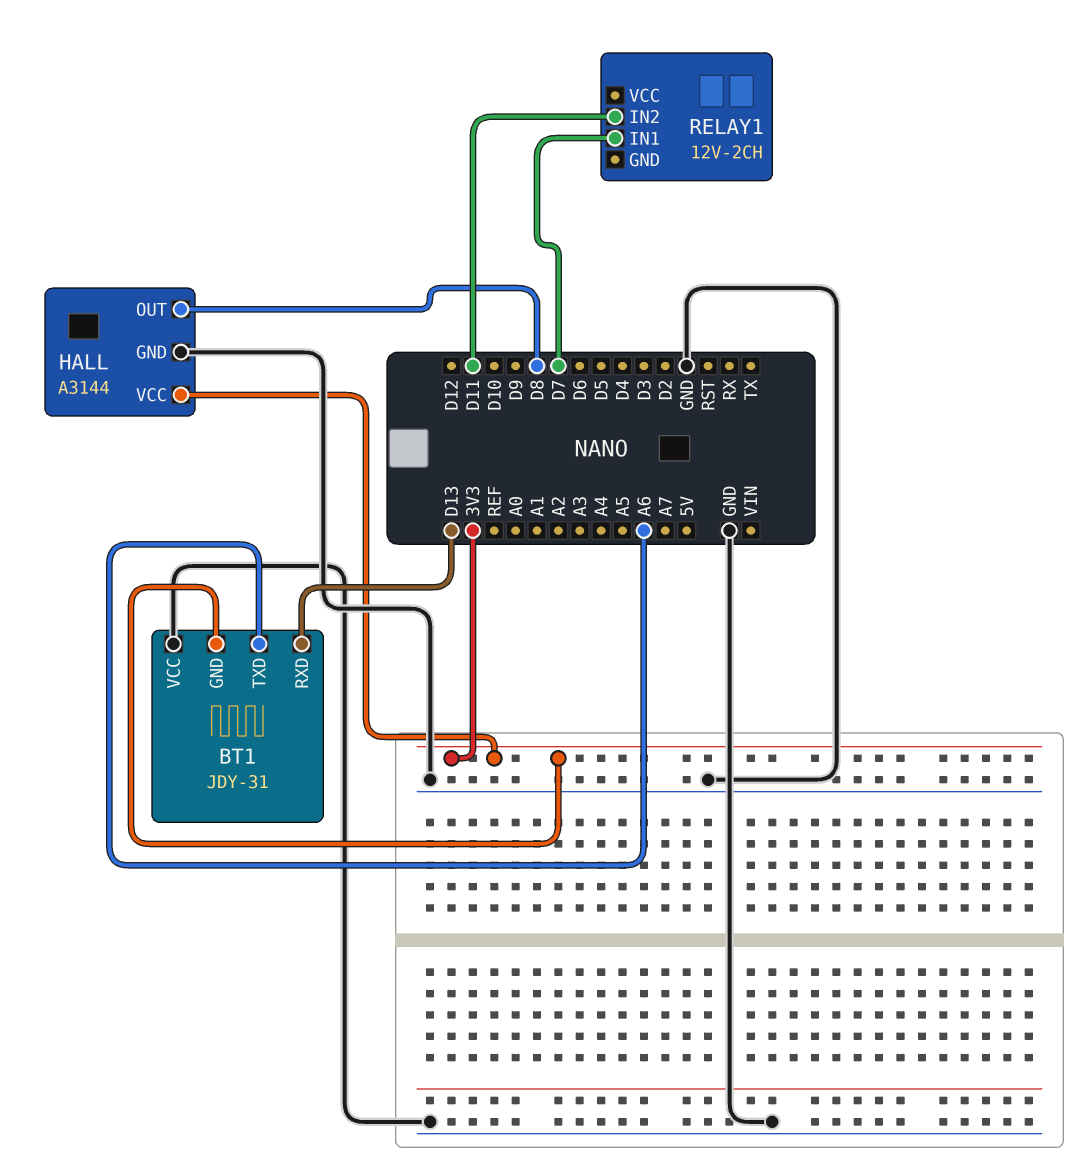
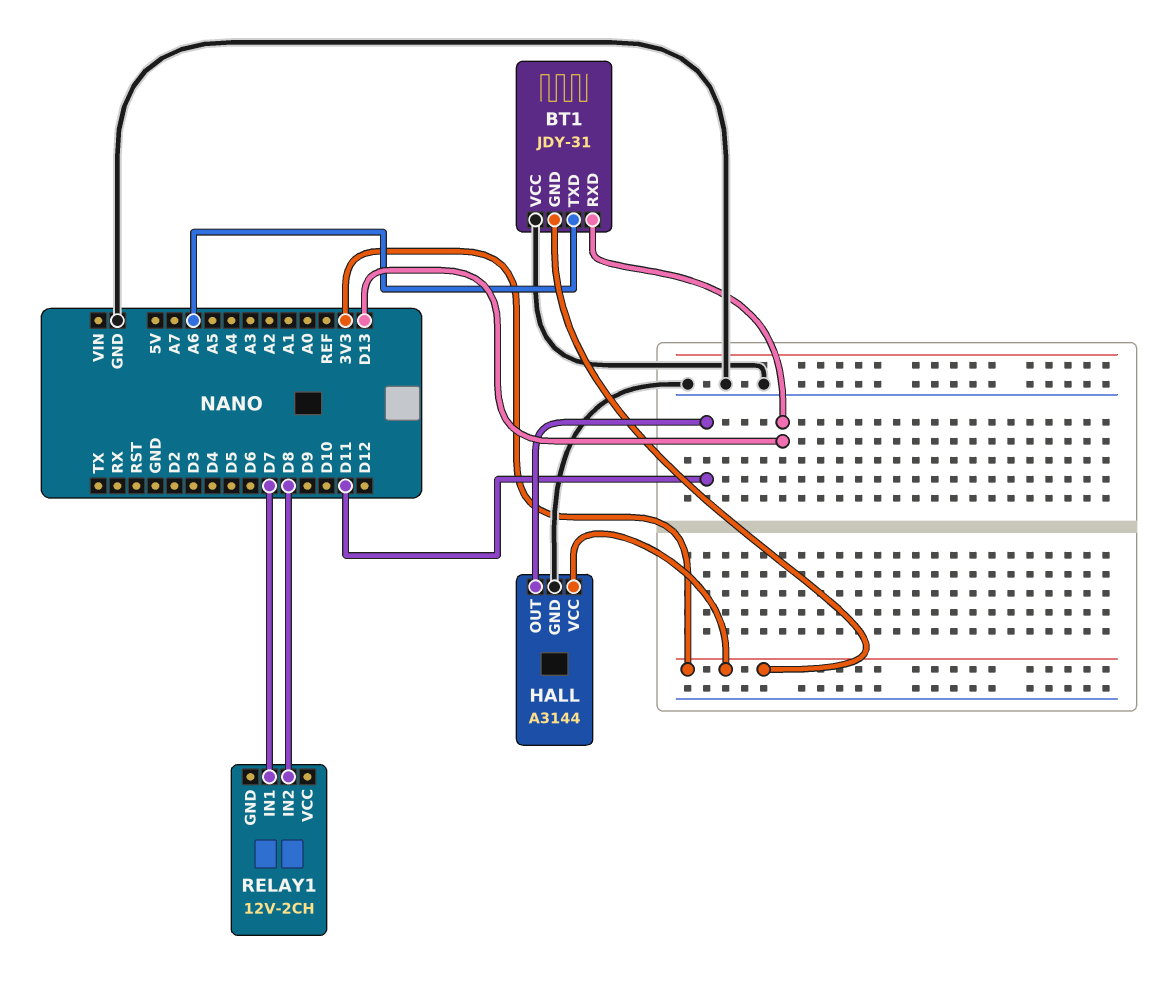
HALL pin OUT: D8 -> D11
RELAY1 pin IN2: D11 -> D8

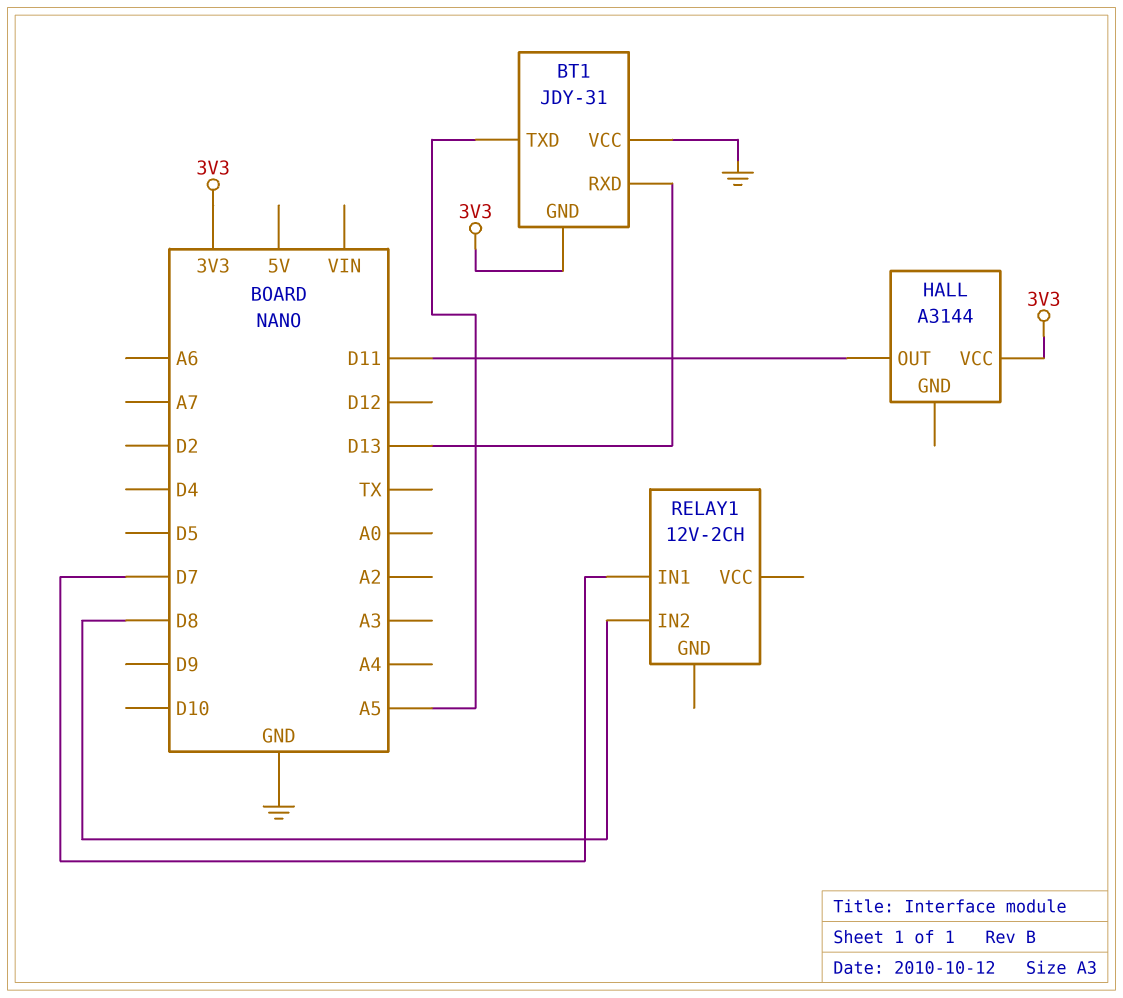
BT1 pin TXD: A6 -> A5
HALL pin GND: GND -> none

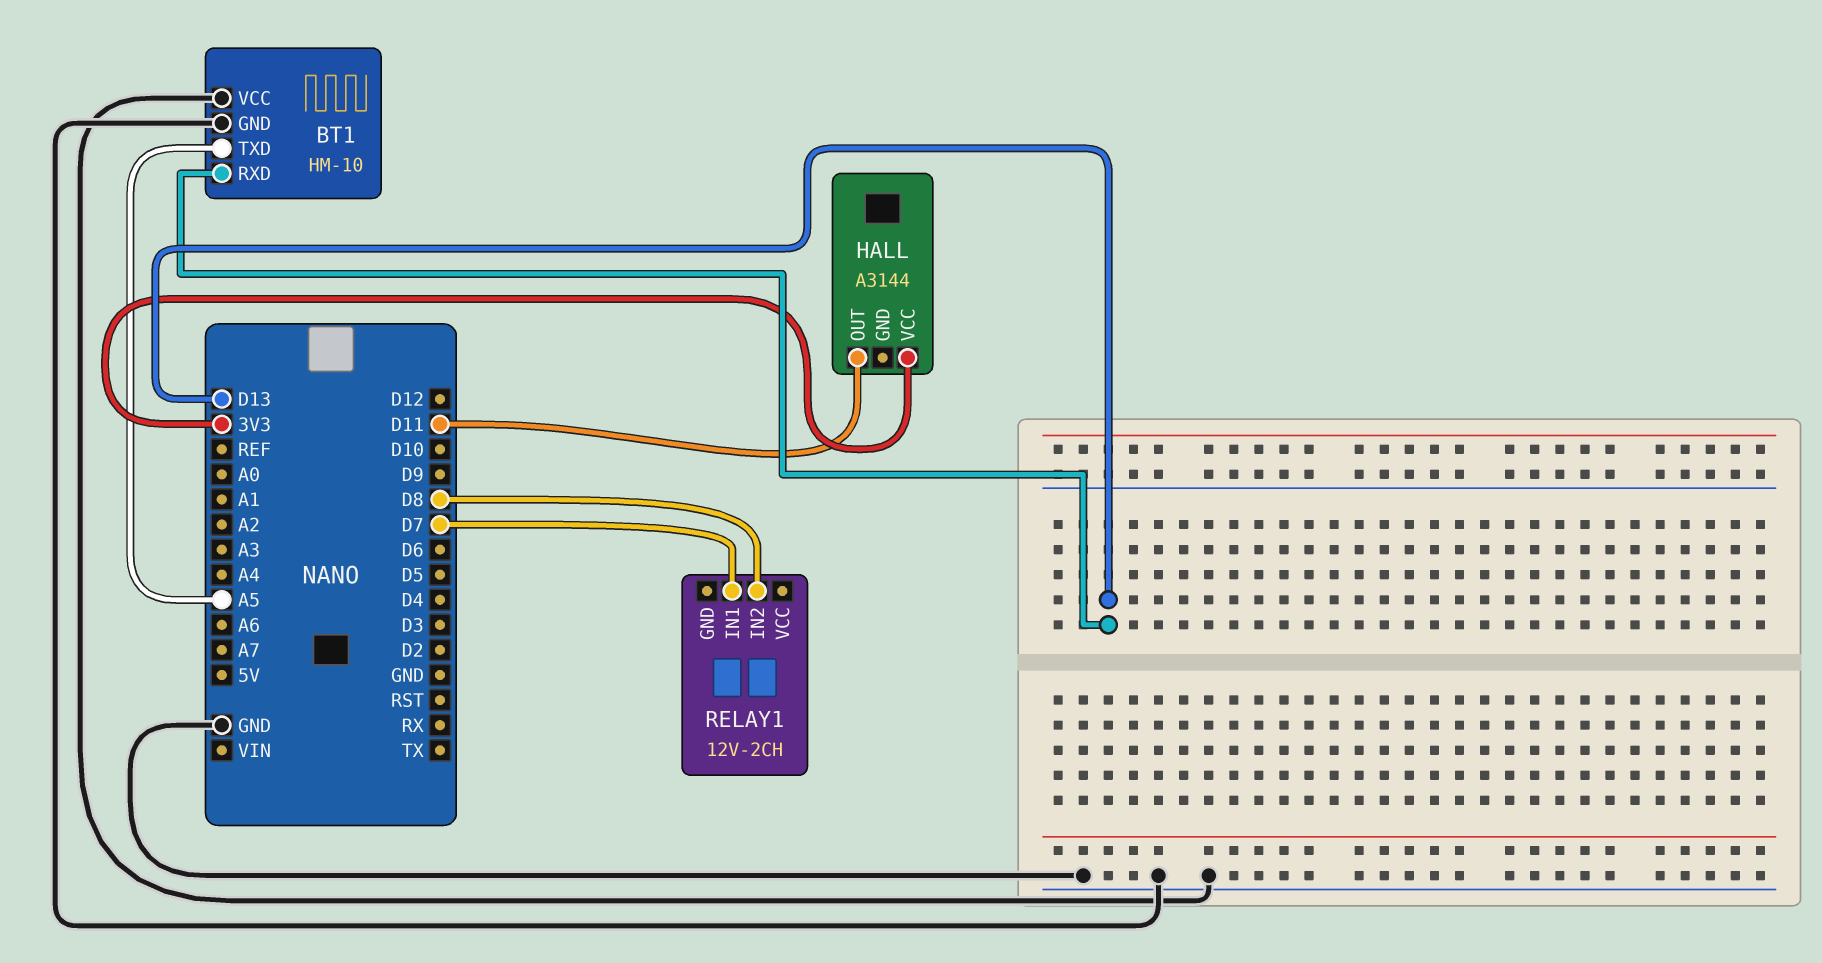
BT1: JDY-31 -> HM-10
BT1 pin GND: 3V3 -> GND

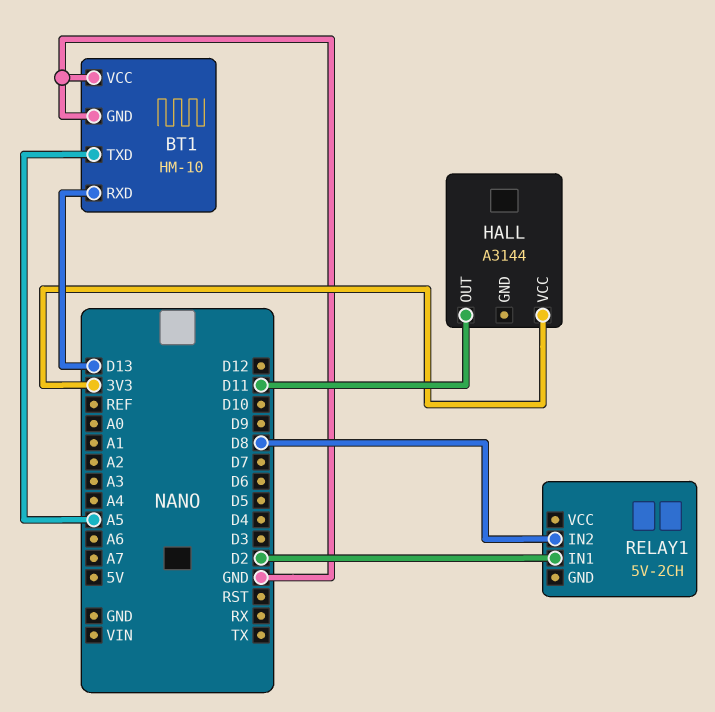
RELAY1: 12V-2CH -> 5V-2CH
RELAY1 pin IN1: D7 -> D2

